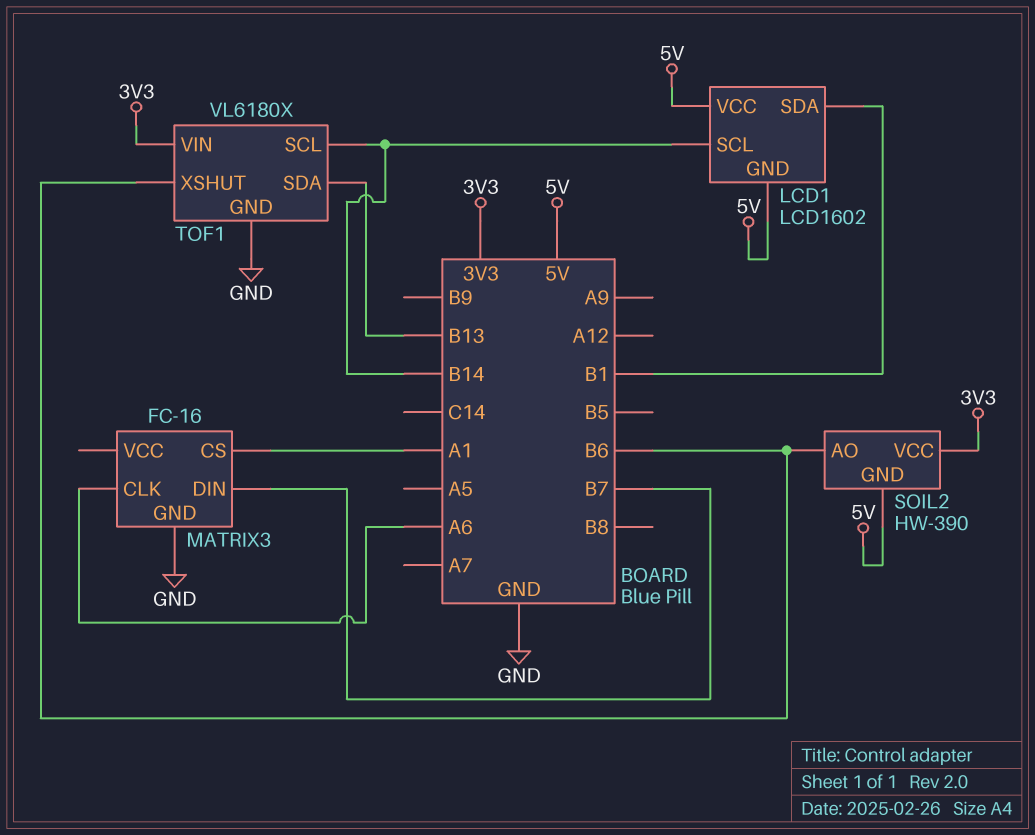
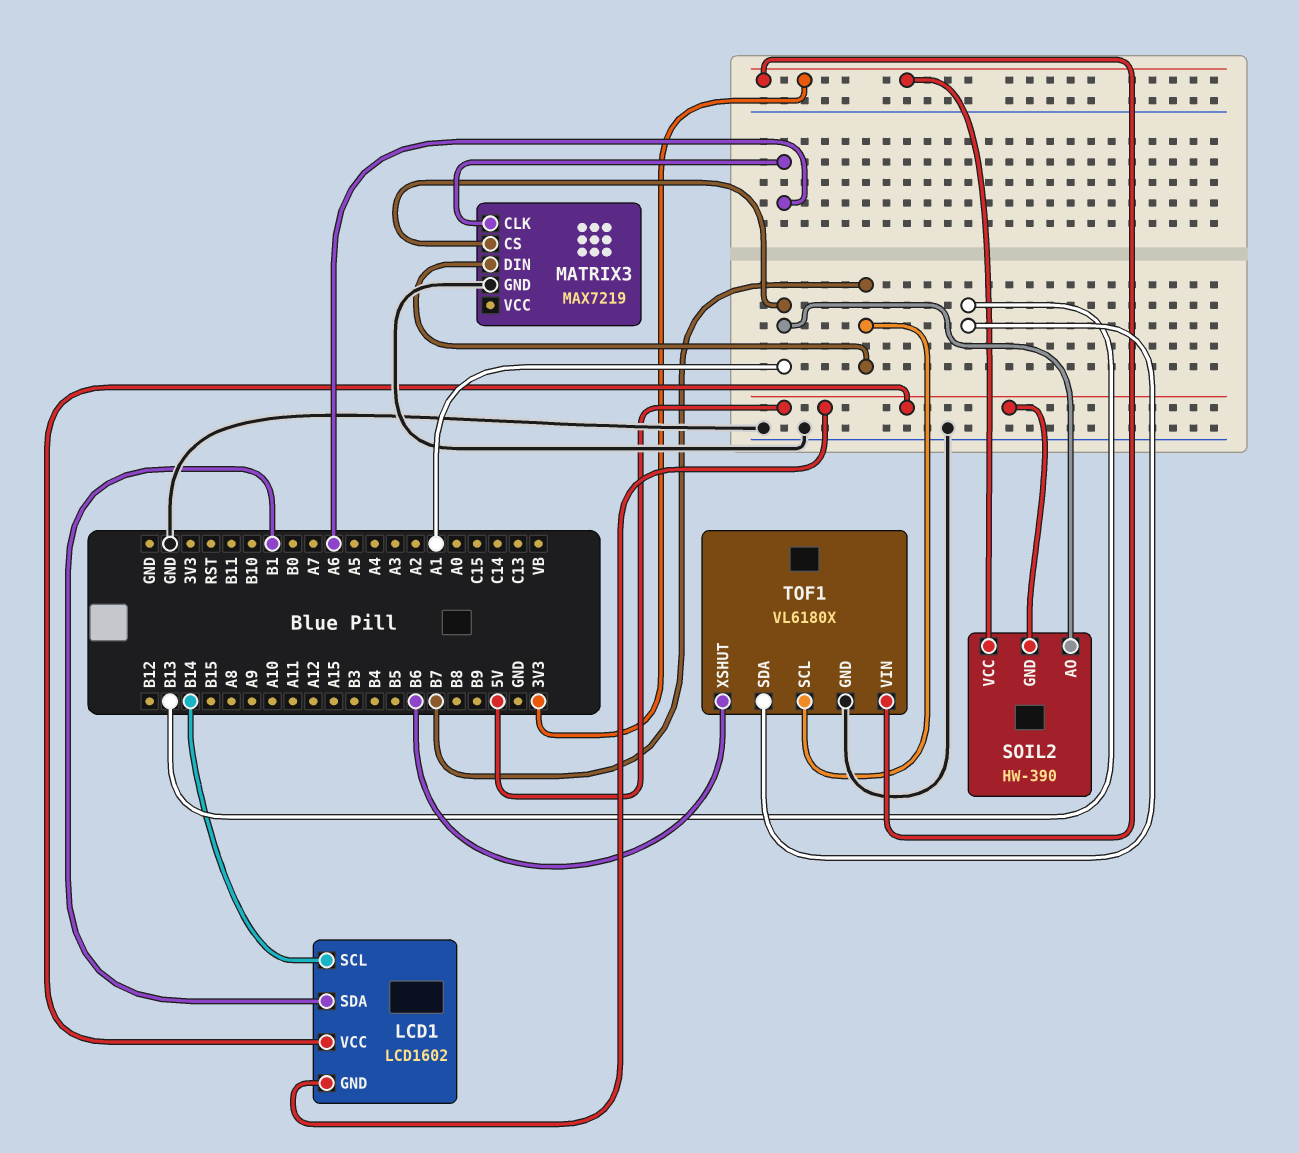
MATRIX3: FC-16 -> MAX7219
SOIL2 pin AO: B6 -> A1
TOF1 pin SCL: B14 -> B7

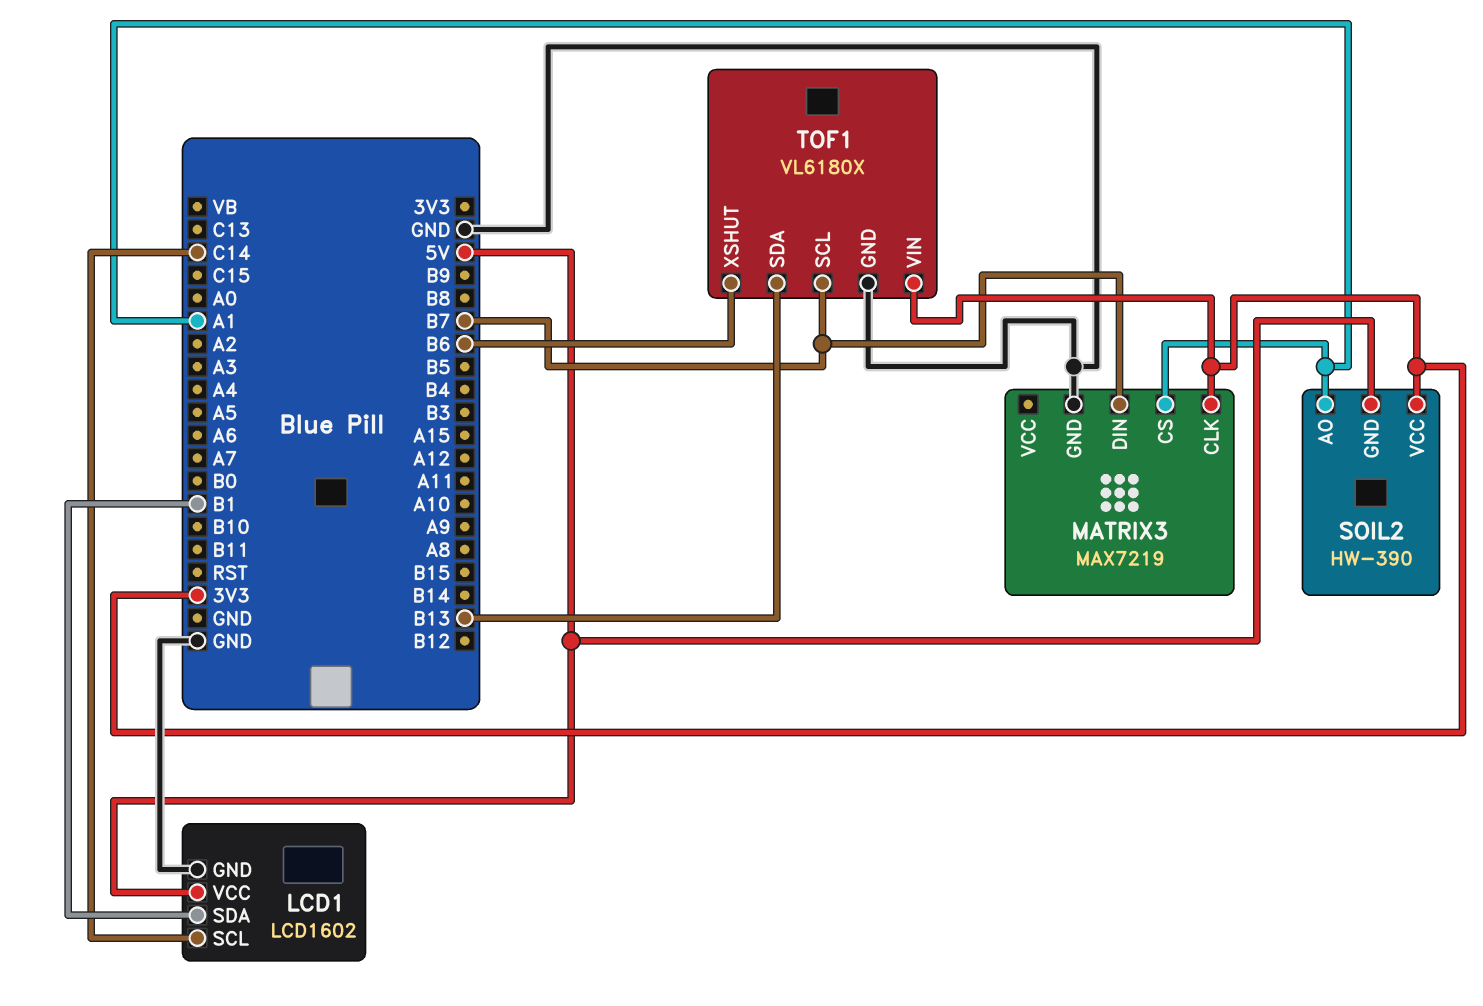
LCD1 pin GND: 5V -> GND
LCD1 pin SCL: B14 -> C14
MATRIX3 pin CLK: A6 -> 3V3

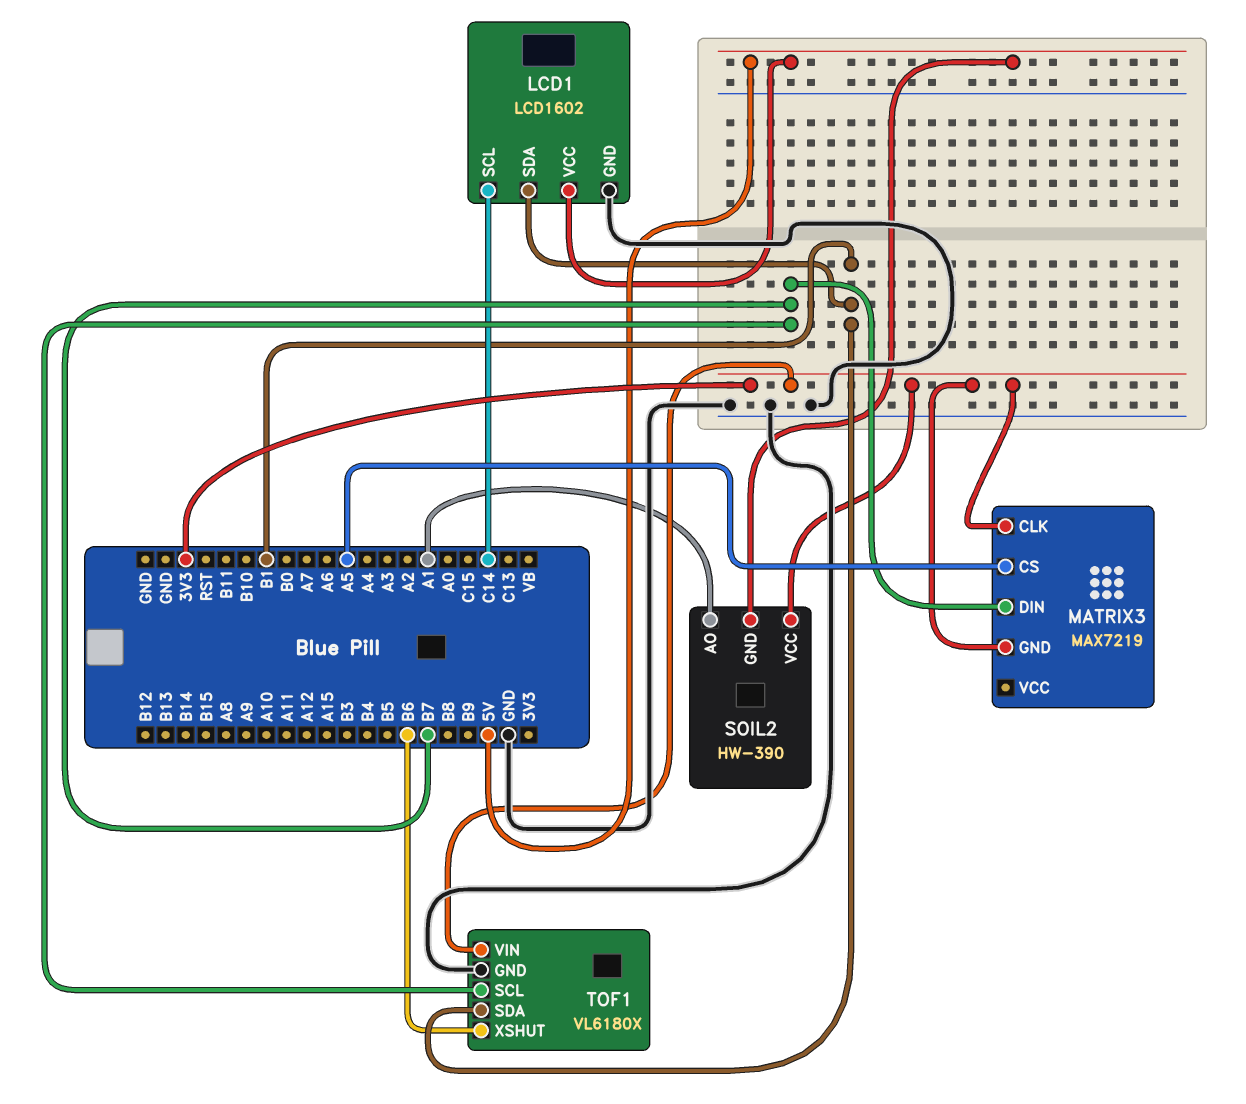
MATRIX3 pin CS: A1 -> A5
MATRIX3 pin GND: GND -> 3V3
TOF1 pin SDA: B13 -> B1

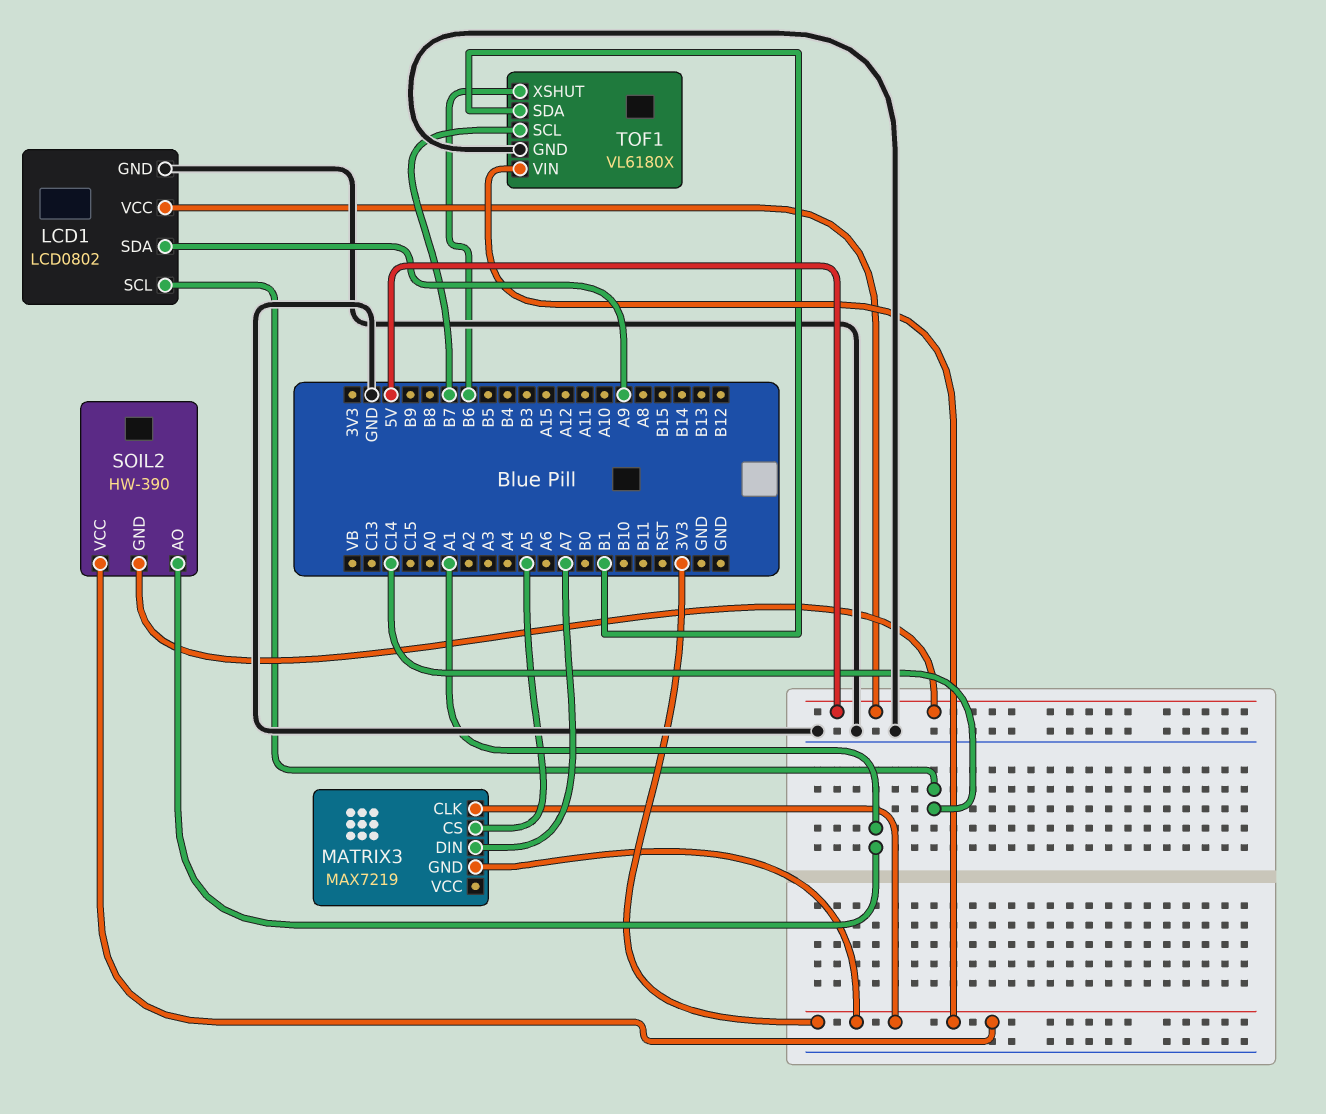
LCD1: LCD1602 -> LCD0802
LCD1 pin SDA: B1 -> A9
MATRIX3 pin DIN: B7 -> A7

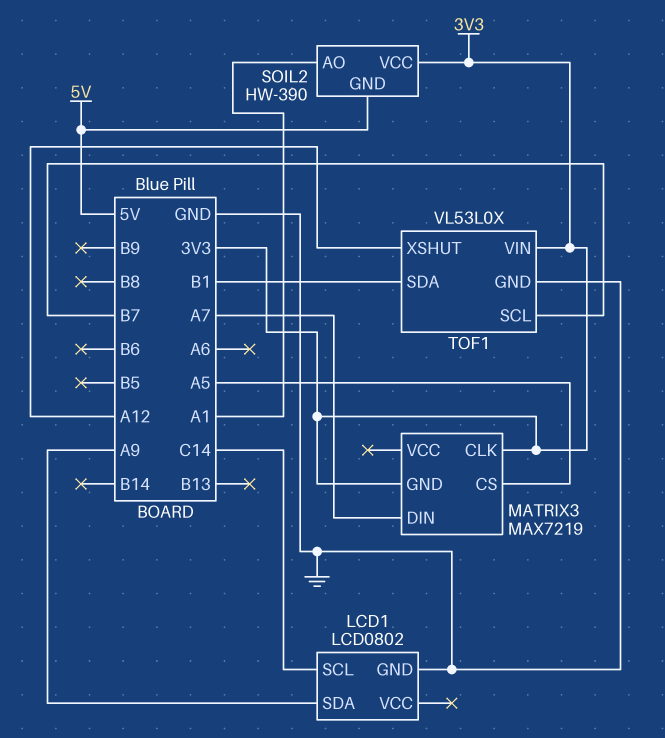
LCD1 pin VCC: 5V -> none
TOF1: VL6180X -> VL53L0X
TOF1 pin XSHUT: B6 -> A12

